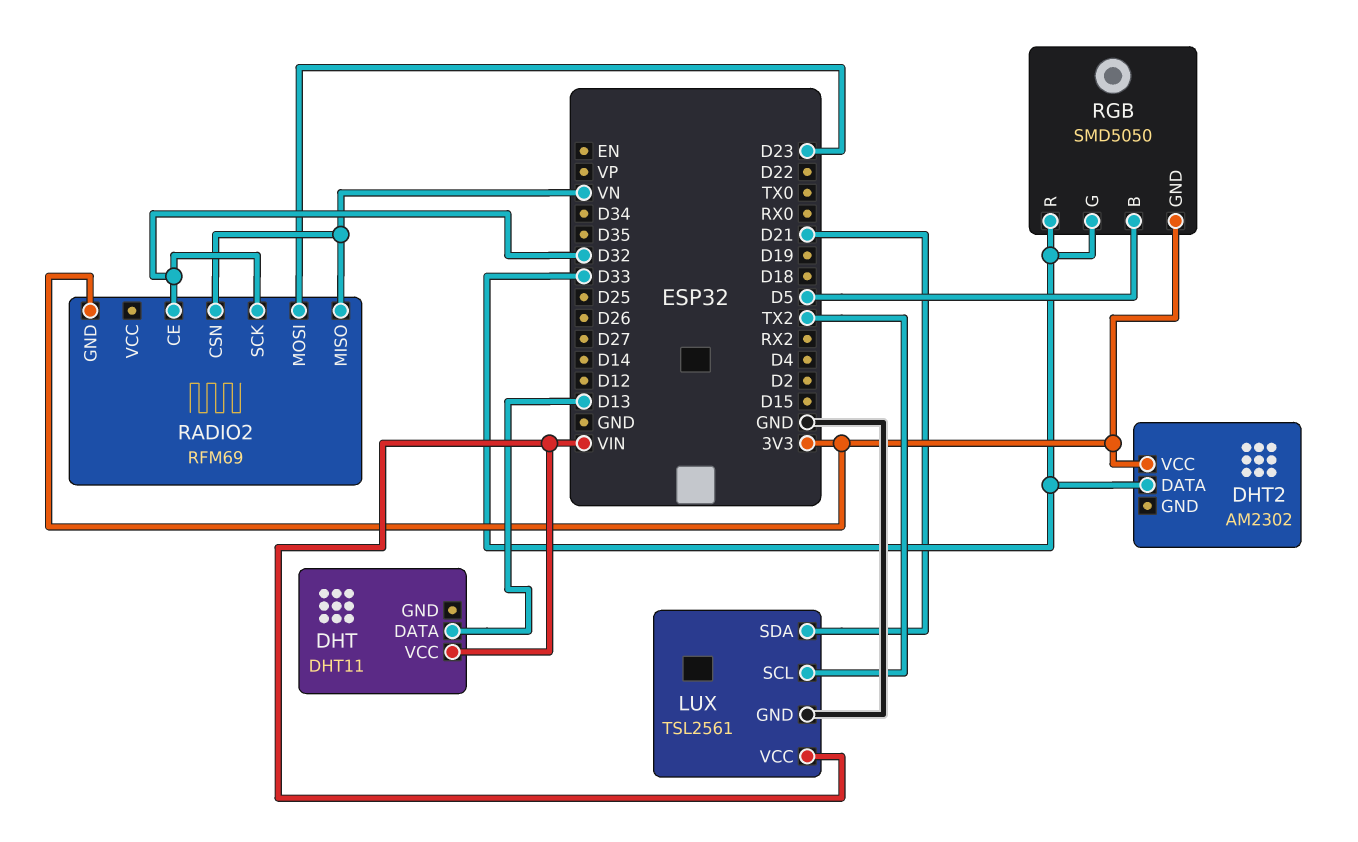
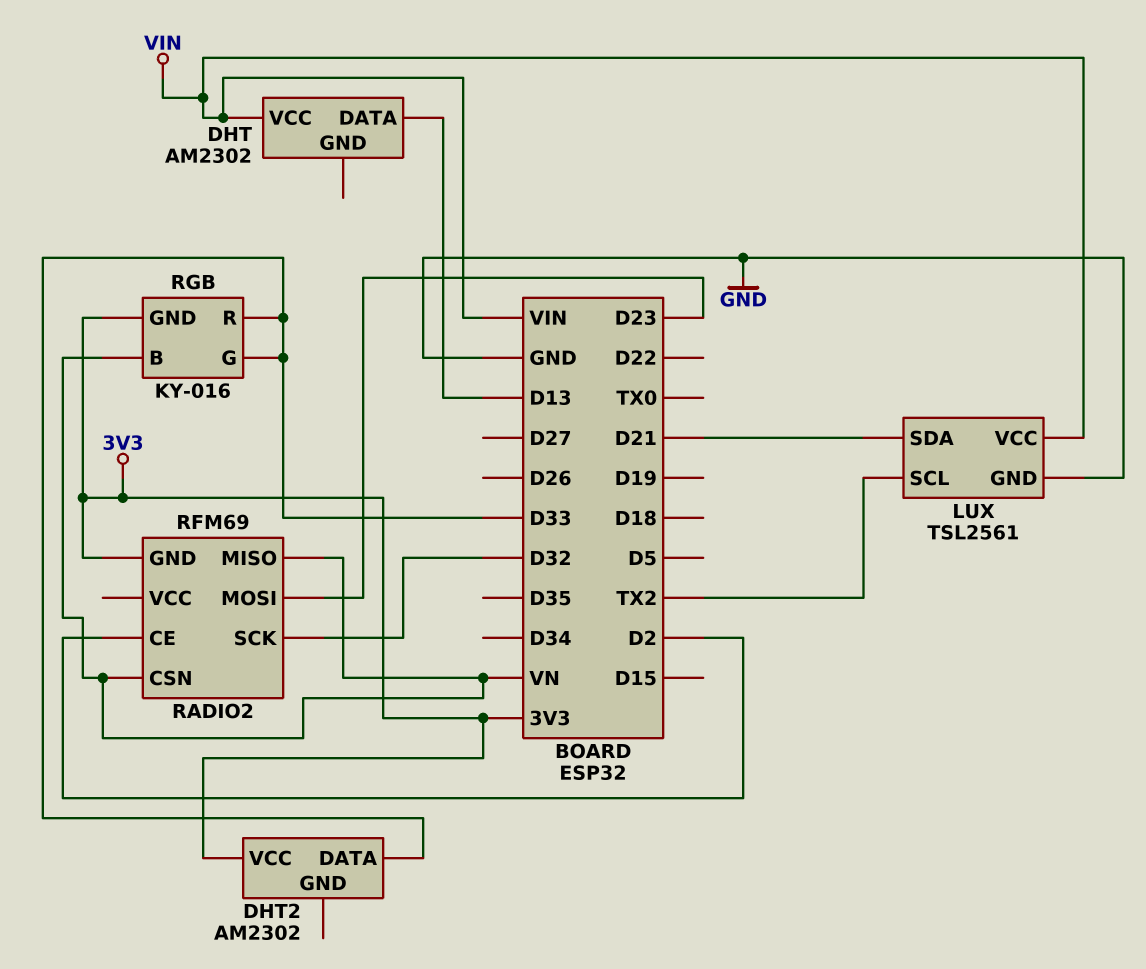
DHT: DHT11 -> AM2302
RADIO2 pin CE: D32 -> D2
RGB: SMD5050 -> KY-016
RGB pin B: D5 -> VN

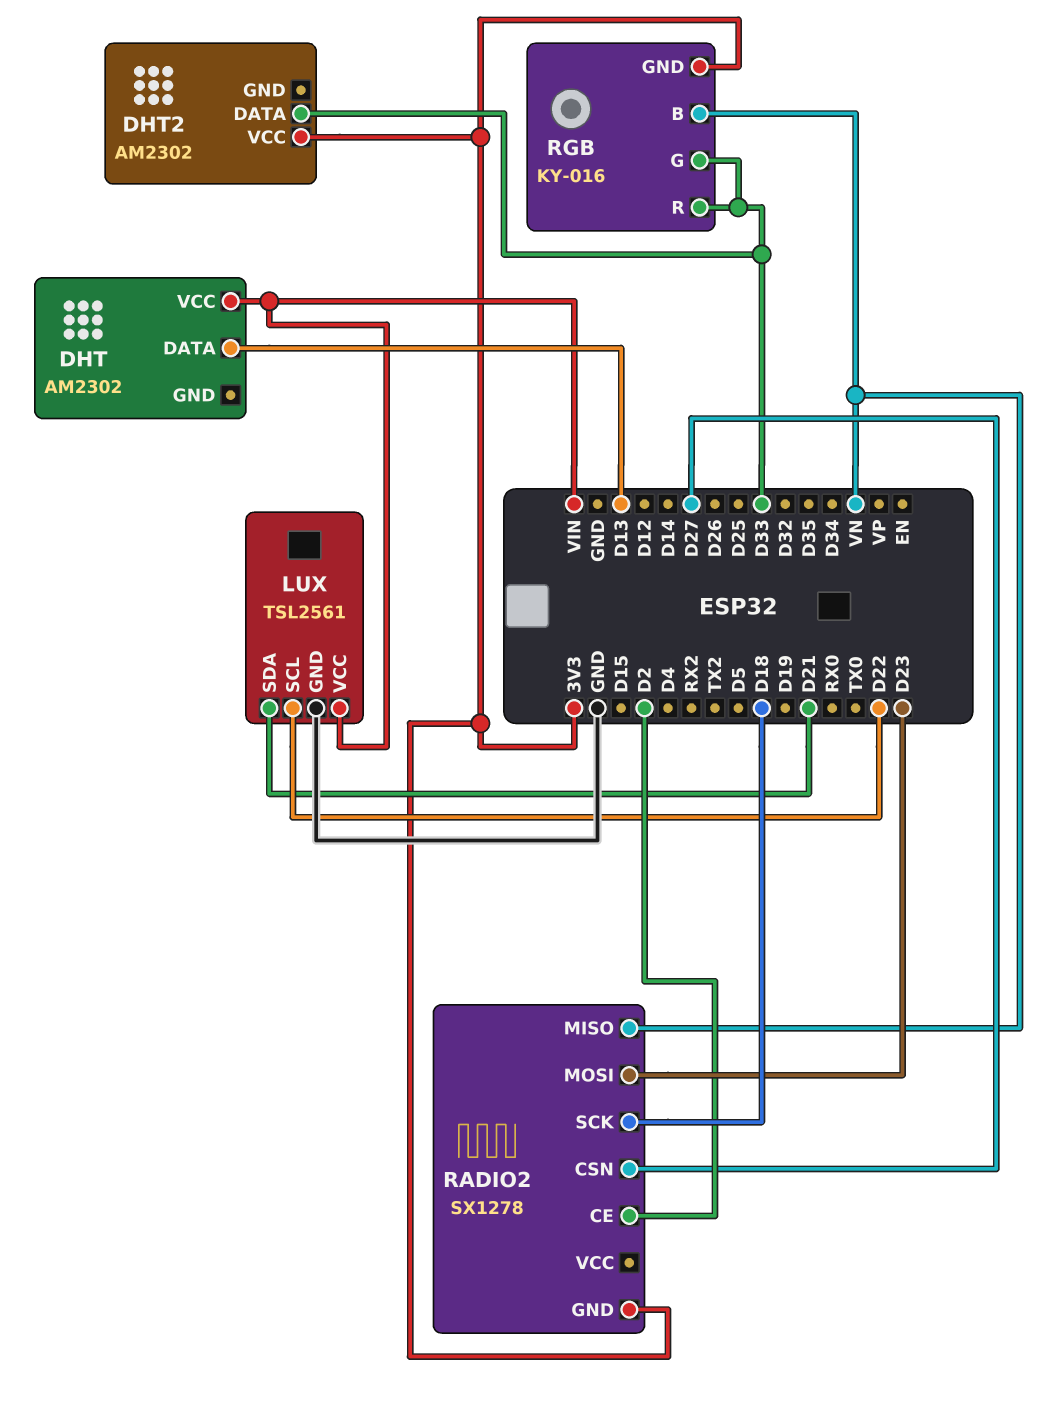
LUX pin SCL: TX2 -> D22
RADIO2: RFM69 -> SX1278
RADIO2 pin CSN: VN -> D27
RADIO2 pin SCK: D32 -> D18

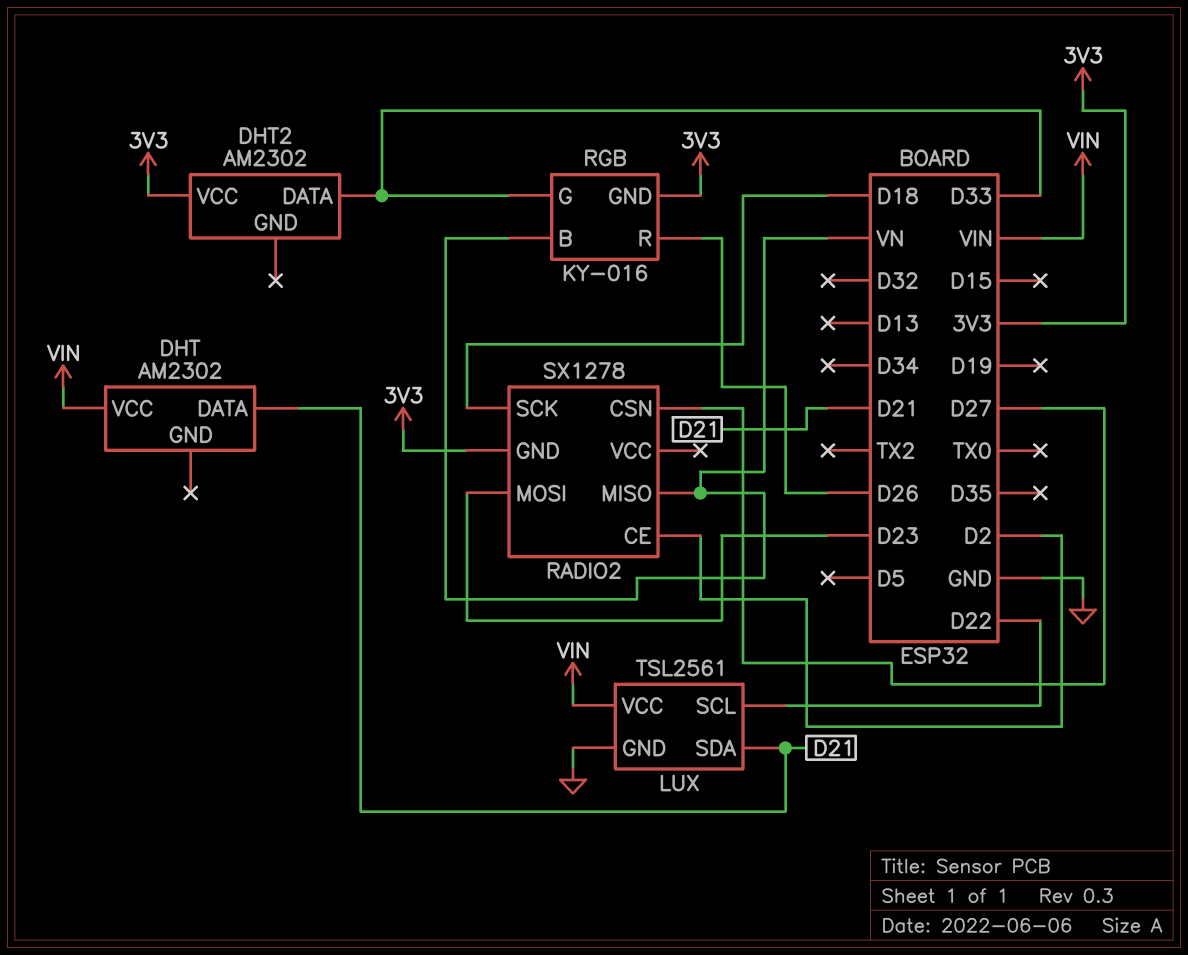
DHT pin DATA: D13 -> D21
RGB pin R: D33 -> D26

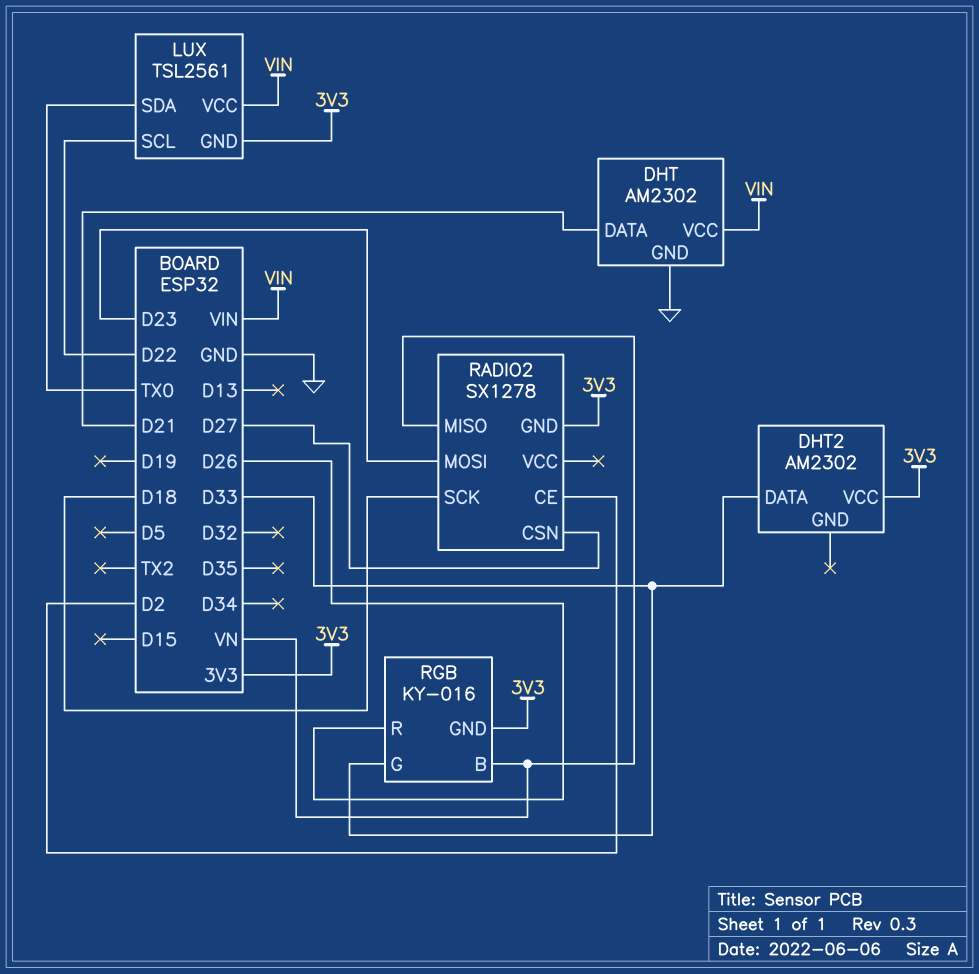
DHT pin GND: none -> GND
LUX pin GND: GND -> 3V3
LUX pin SDA: D21 -> TX0

